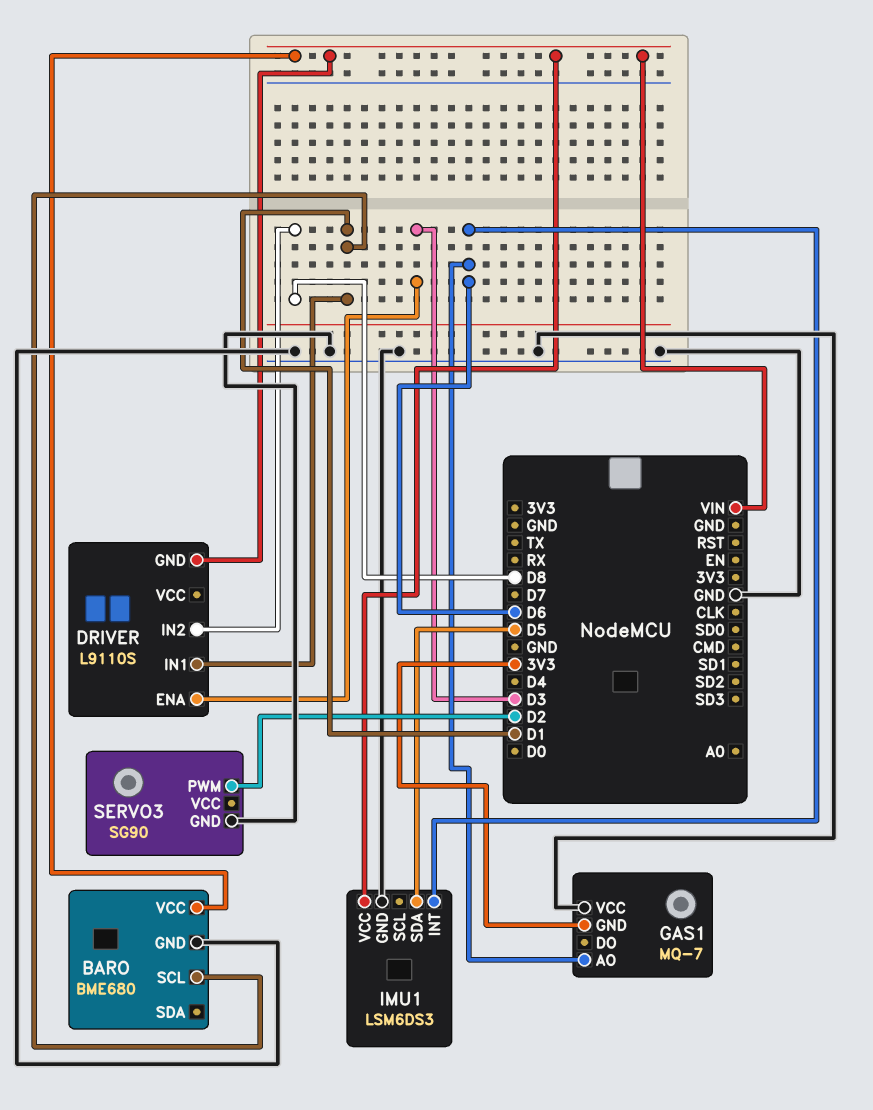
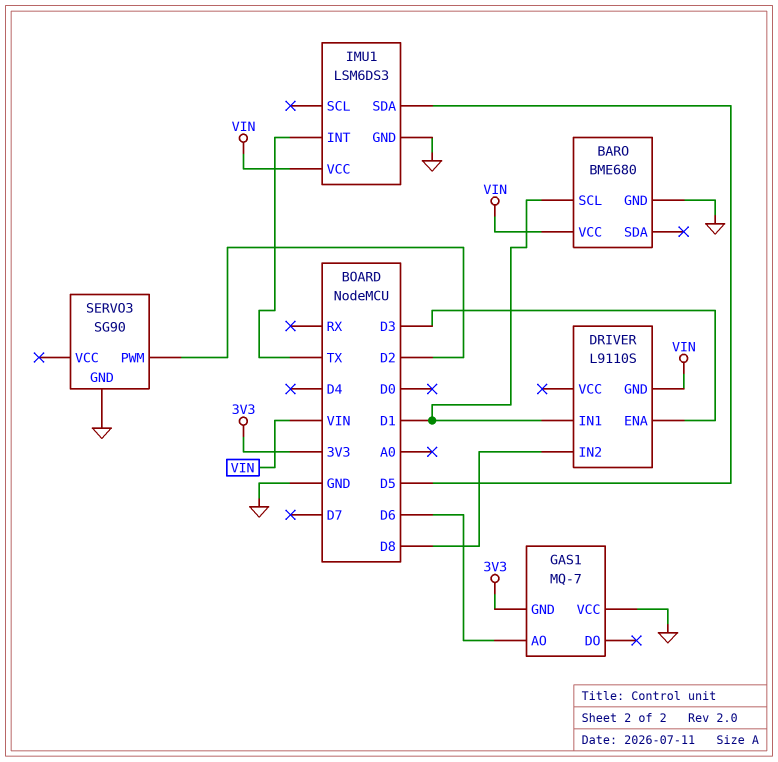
IMU1 pin INT: D6 -> TX

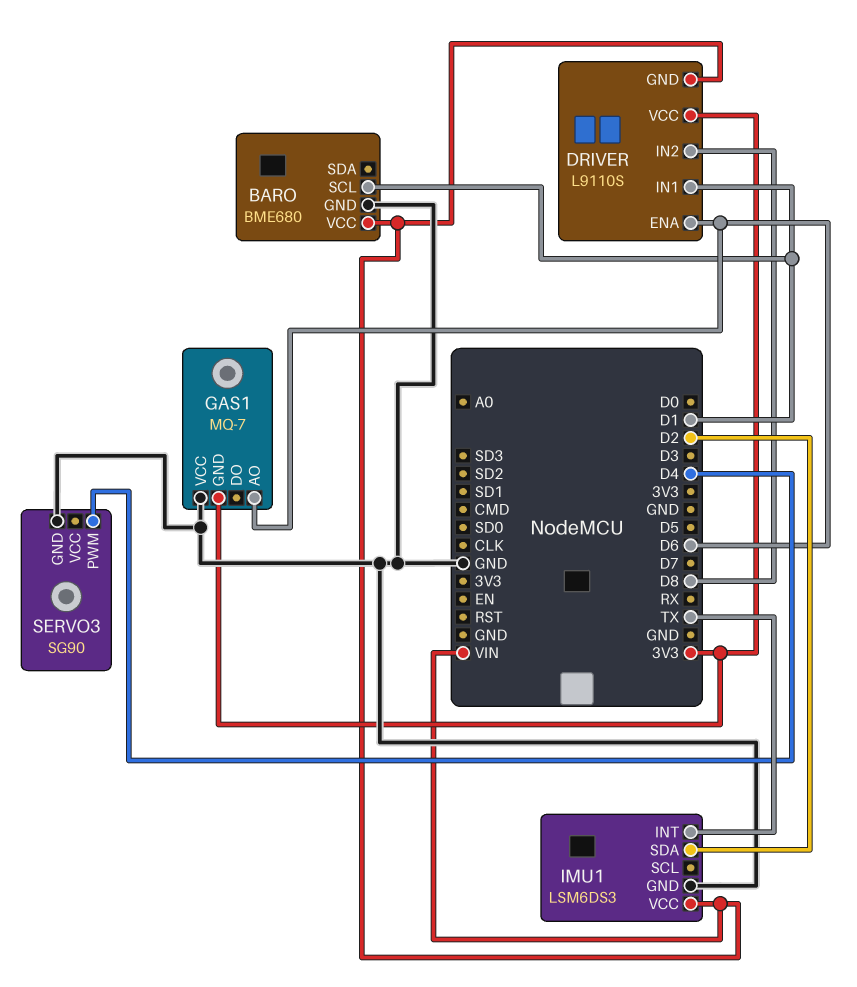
DRIVER pin ENA: D3 -> D6
DRIVER pin VCC: none -> 3V3
IMU1 pin SDA: D5 -> D2
SERVO3 pin PWM: D2 -> D4

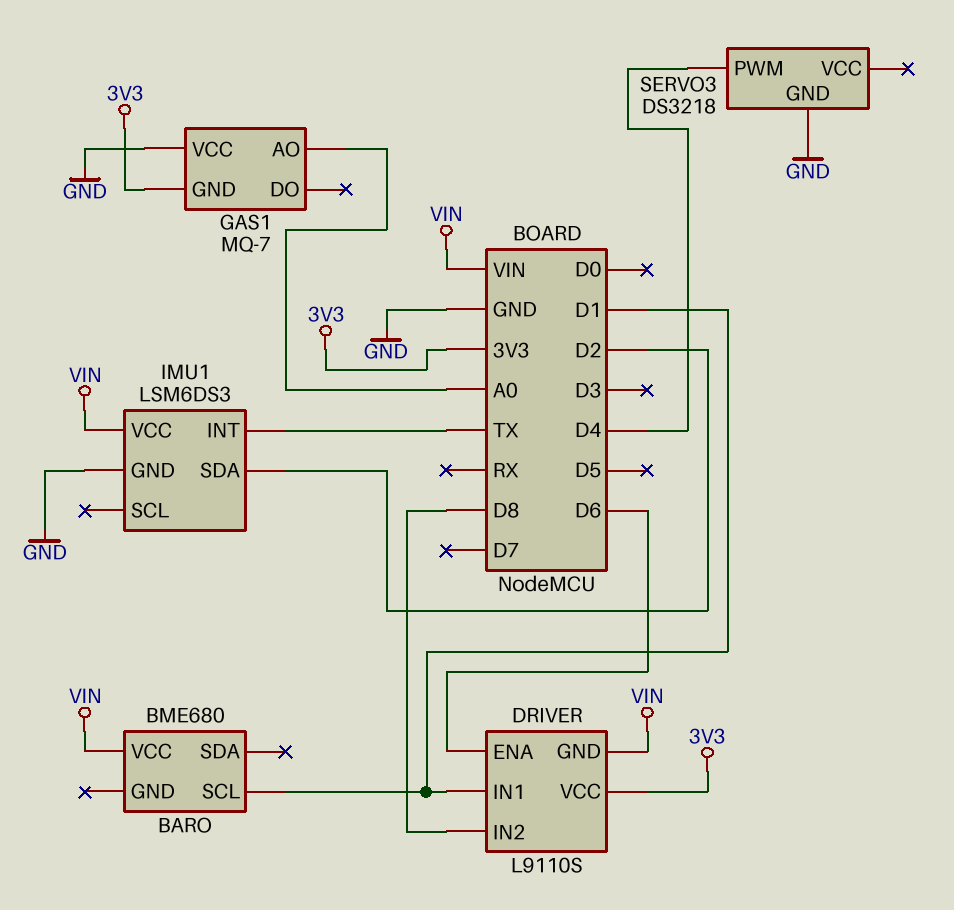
BARO pin GND: GND -> none
GAS1 pin AO: D6 -> A0
SERVO3: SG90 -> DS3218

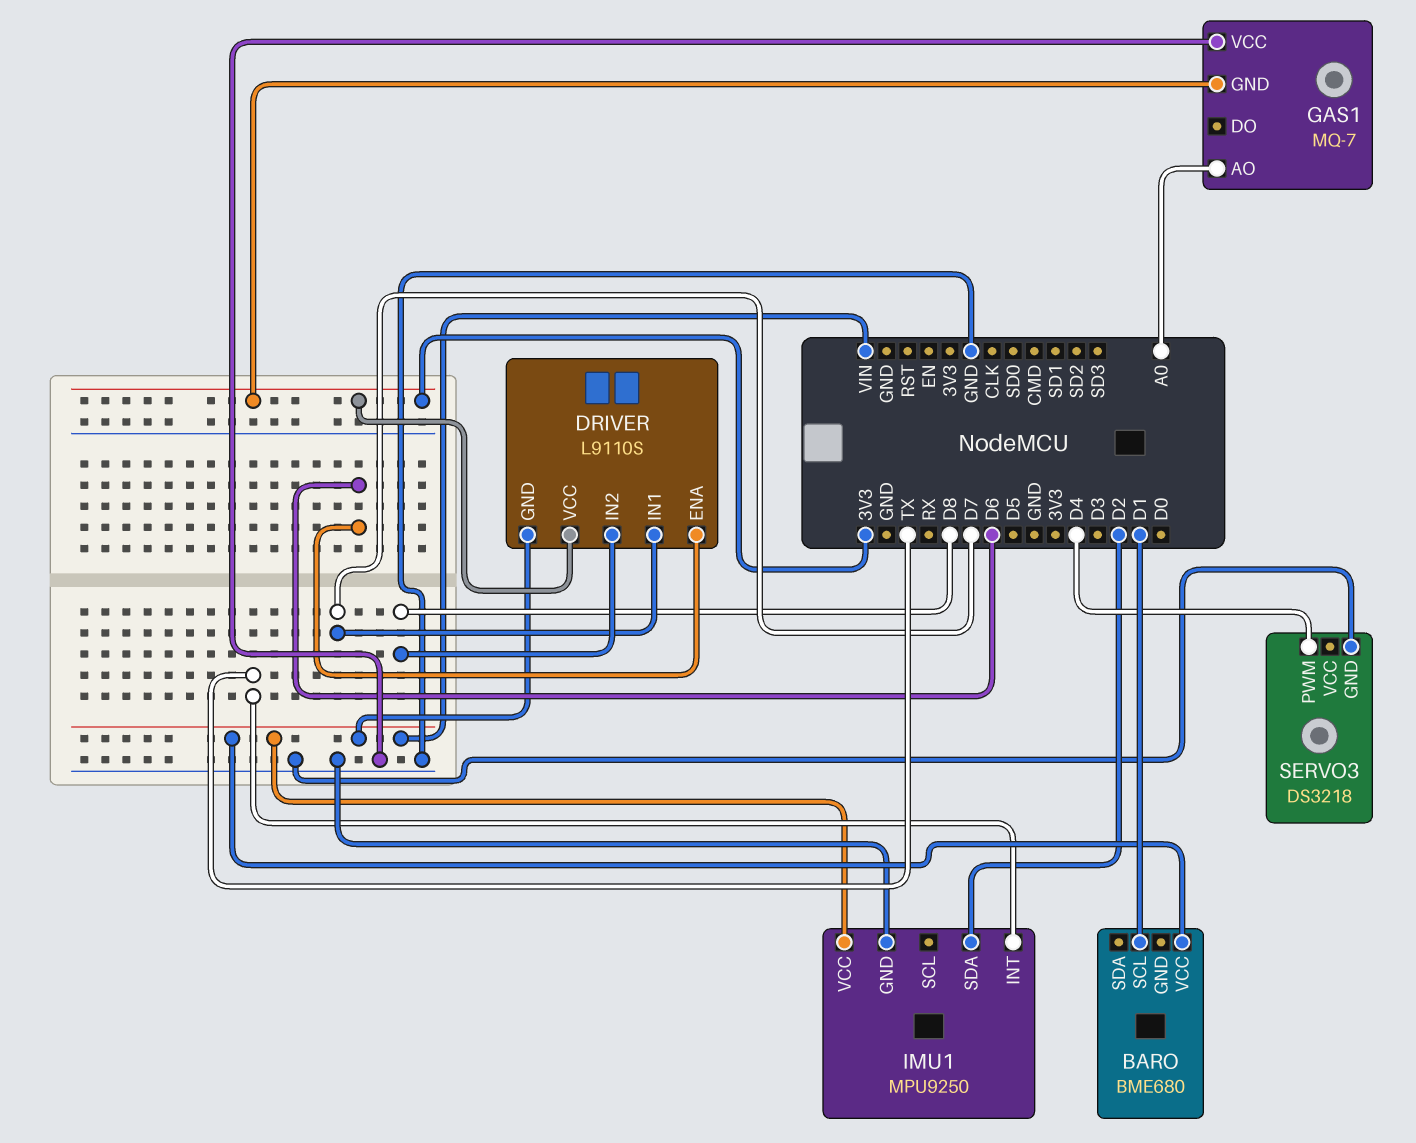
DRIVER pin IN1: D1 -> D7
IMU1: LSM6DS3 -> MPU9250

